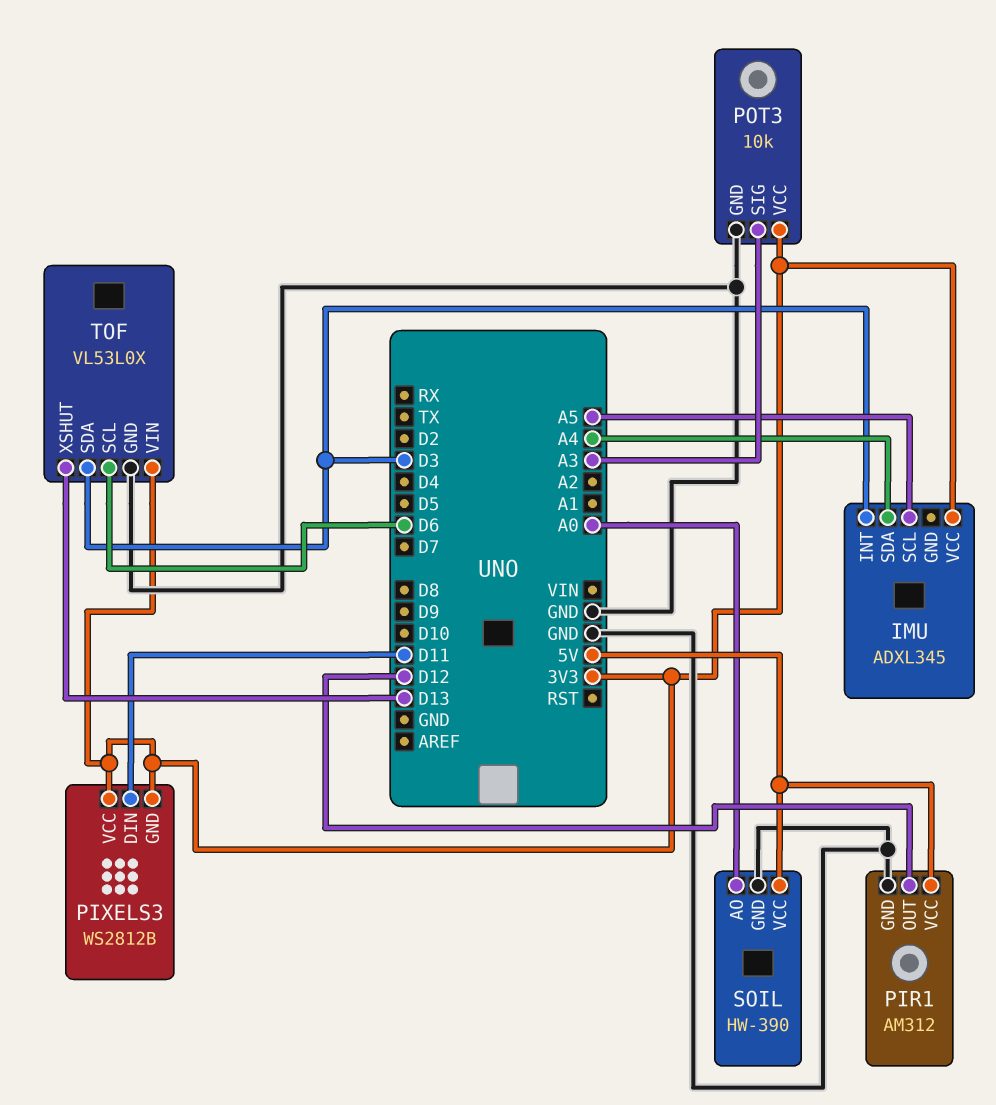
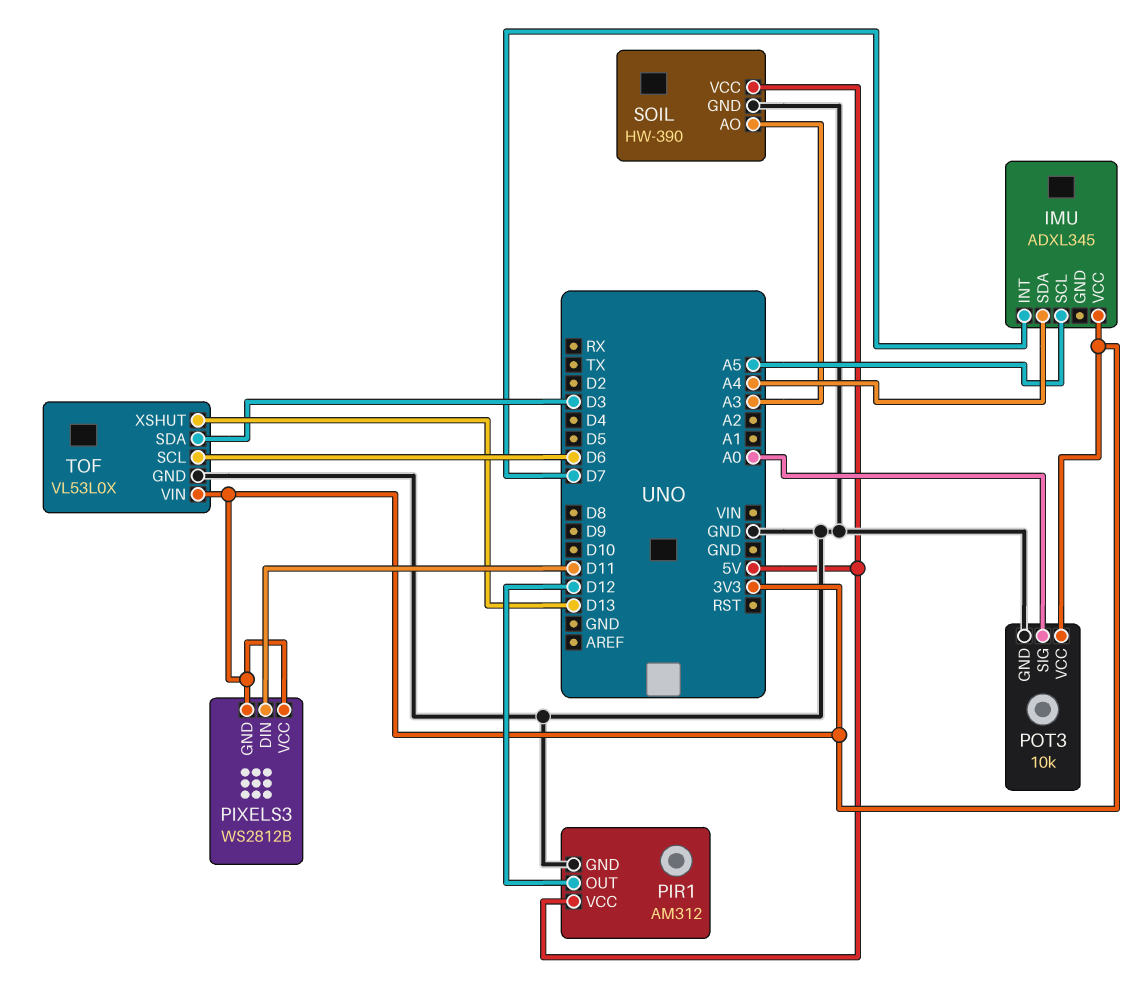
IMU pin INT: D3 -> D7
POT3 pin SIG: A3 -> A0
SOIL pin AO: A0 -> A3

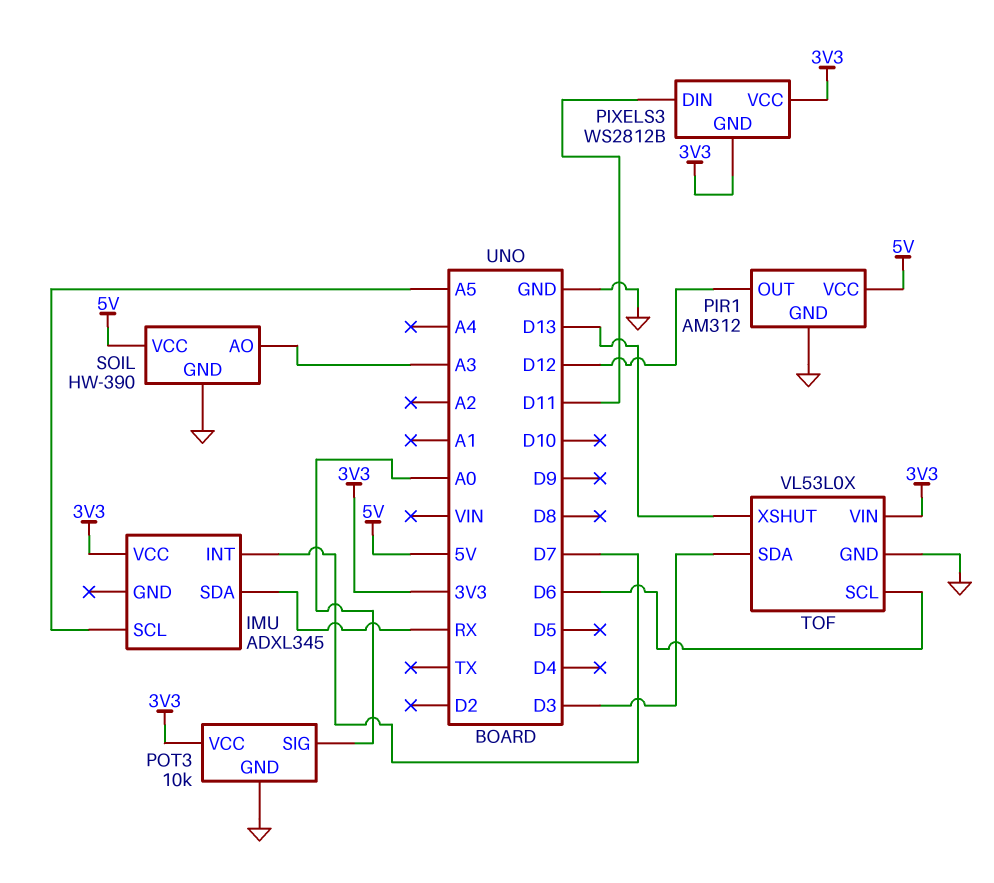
IMU pin SDA: A4 -> RX

